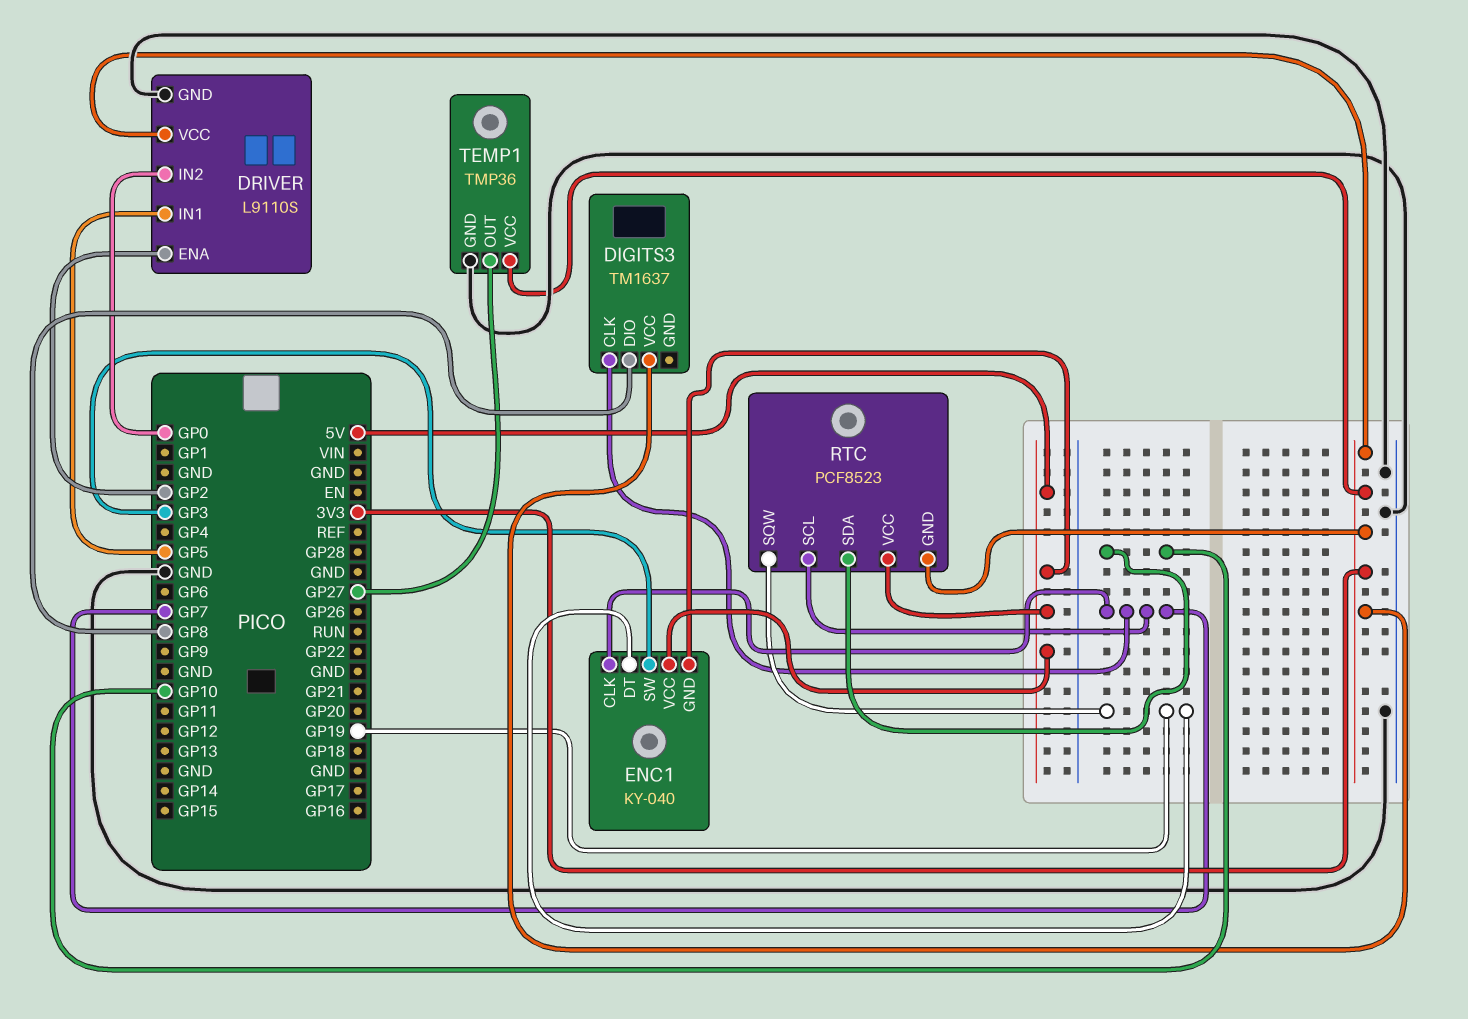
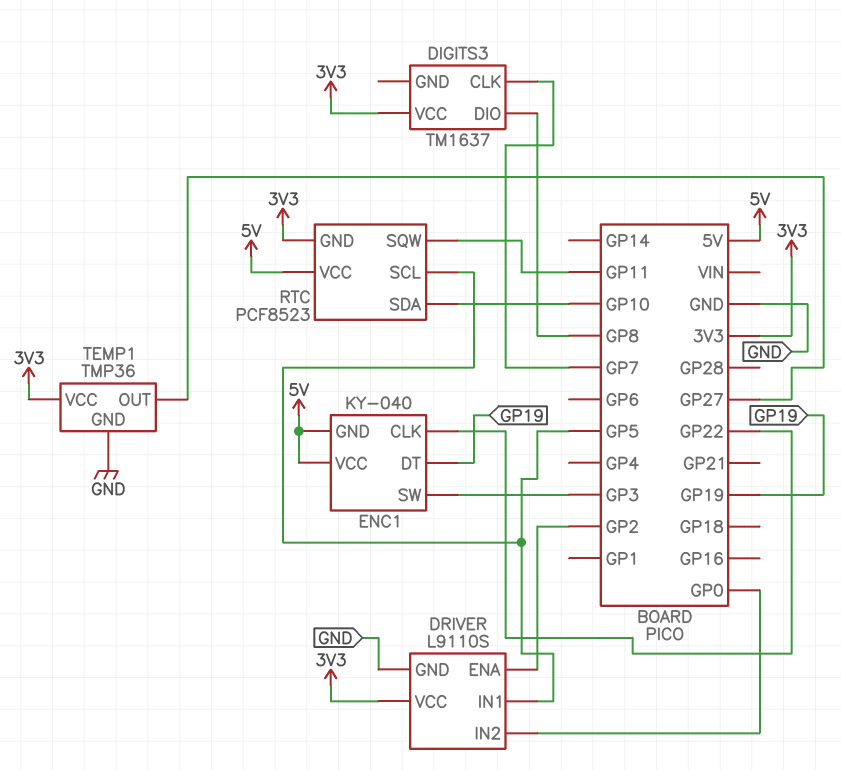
ENC1 pin CLK: GP7 -> GP22
RTC pin SCL: GP7 -> GP5
RTC pin SQW: GP19 -> GP11

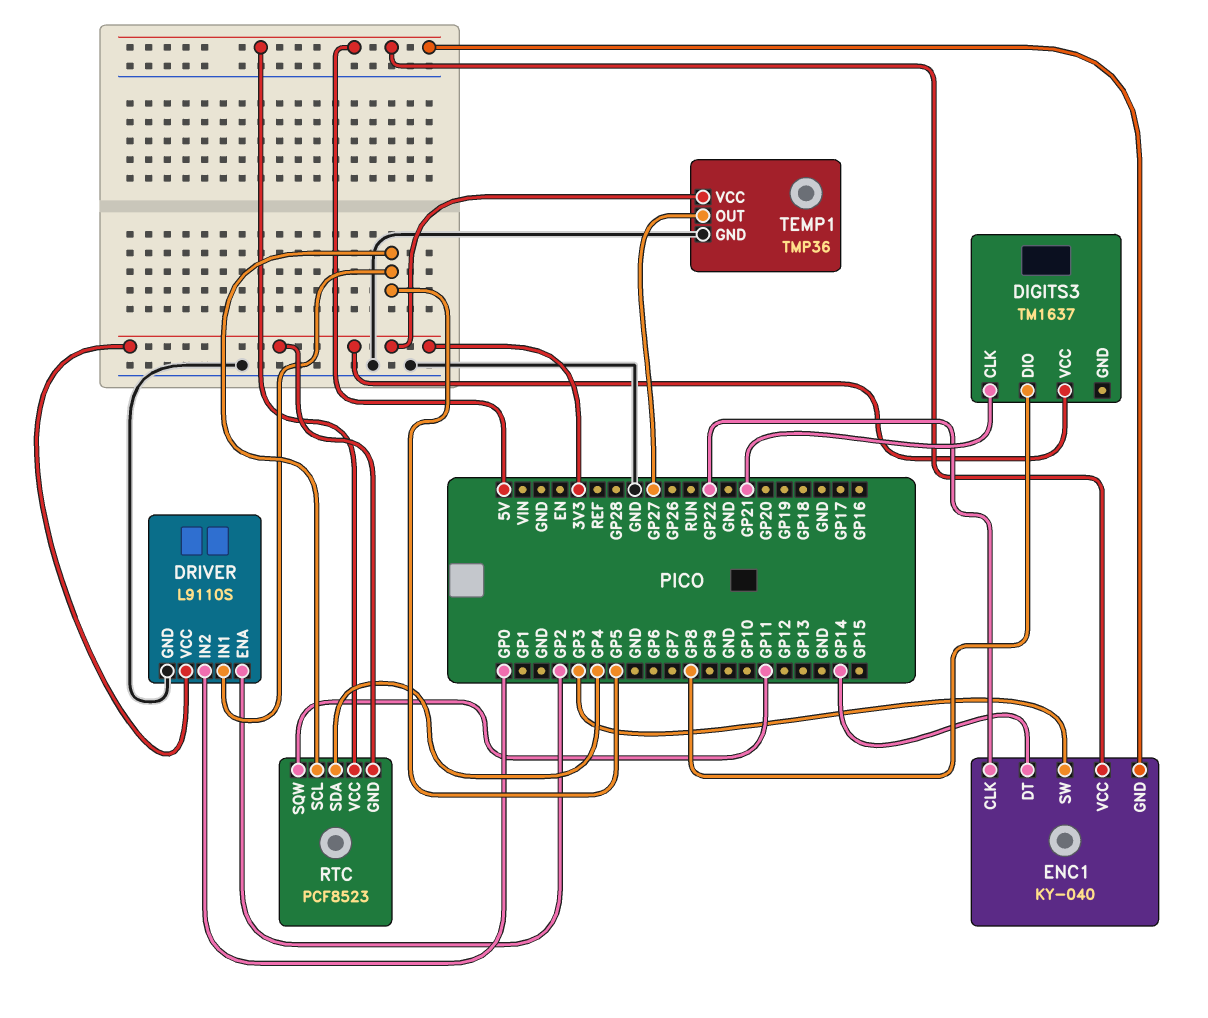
DIGITS3 pin CLK: GP7 -> GP21
ENC1 pin DT: GP19 -> GP14
RTC pin SDA: GP10 -> GP4

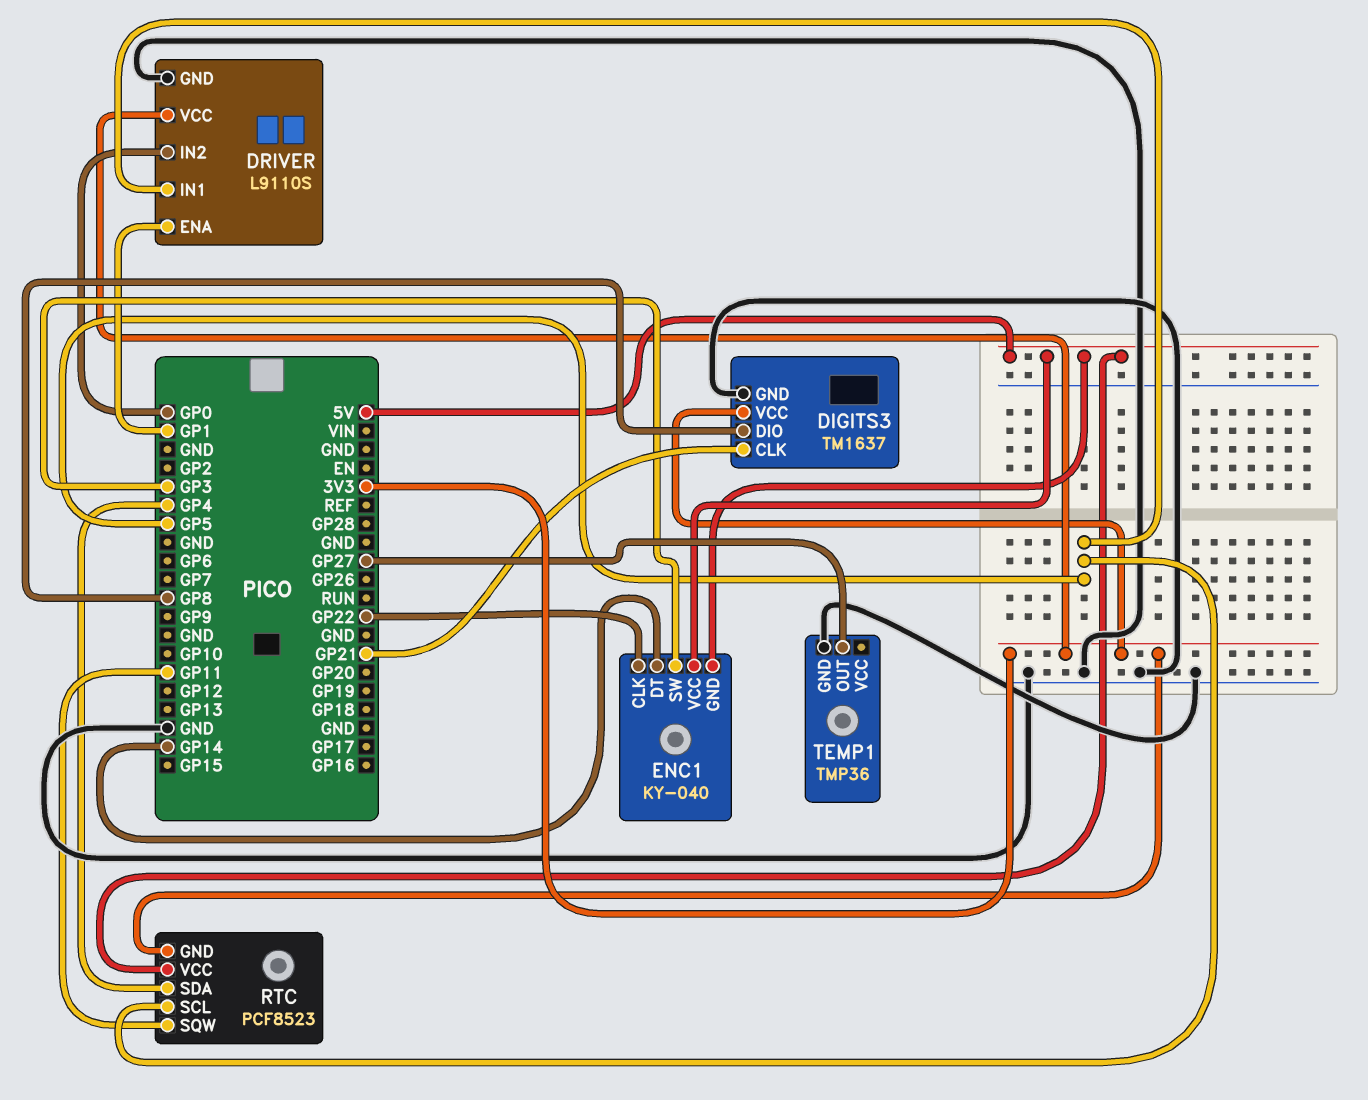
DIGITS3 pin GND: none -> GND
DRIVER pin ENA: GP2 -> GP1
TEMP1 pin VCC: 3V3 -> none

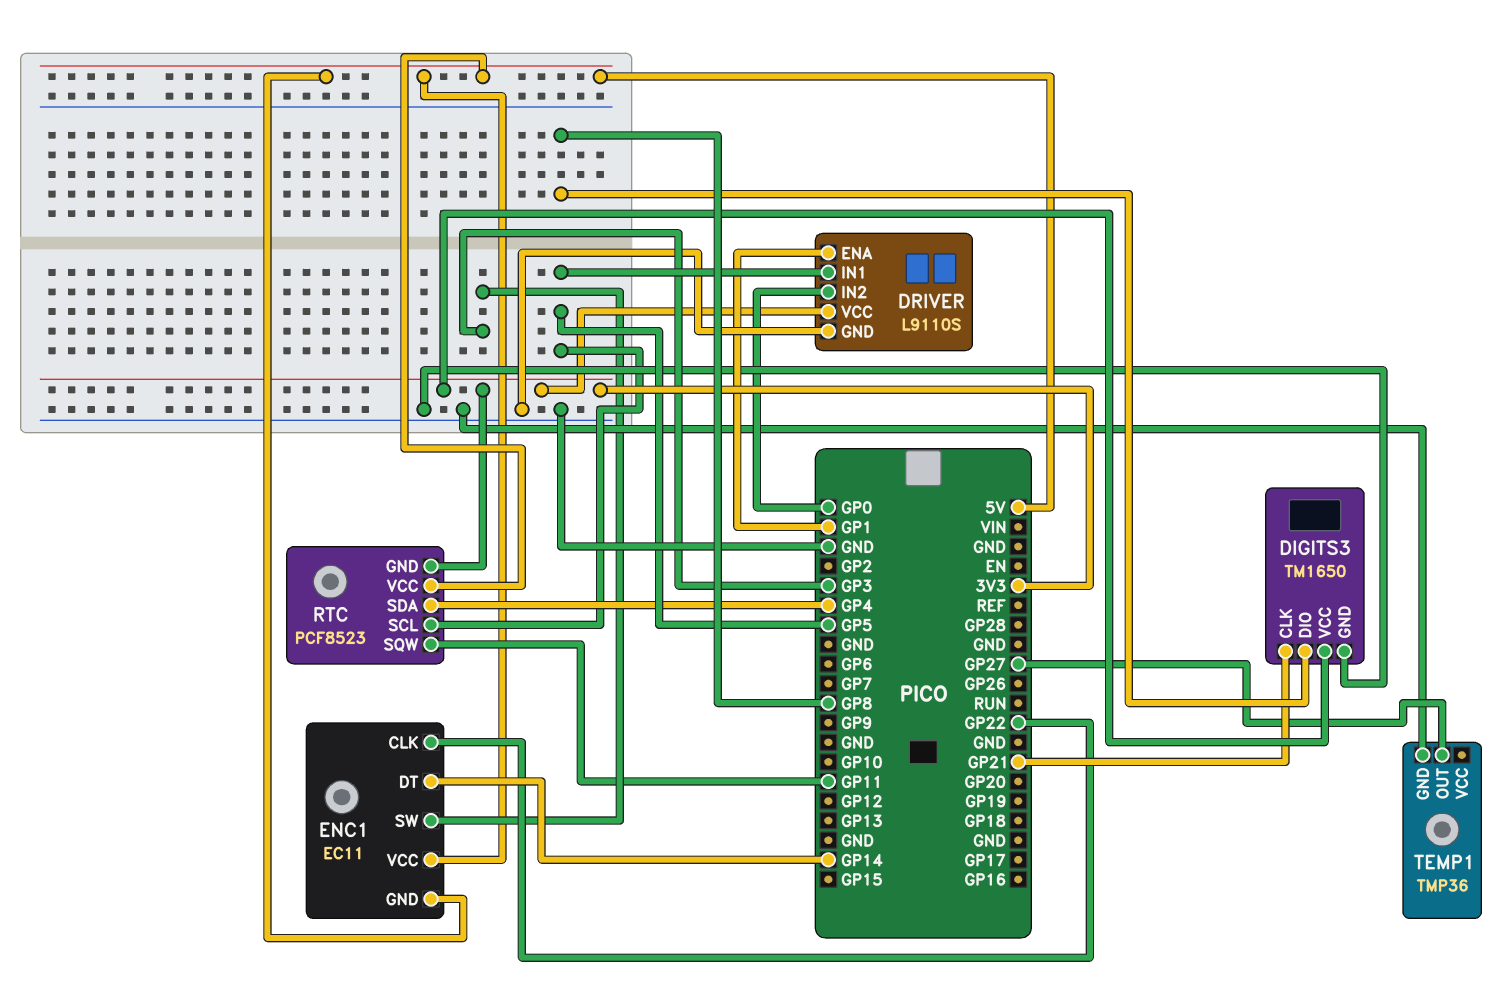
DIGITS3: TM1637 -> TM1650
ENC1: KY-040 -> EC11

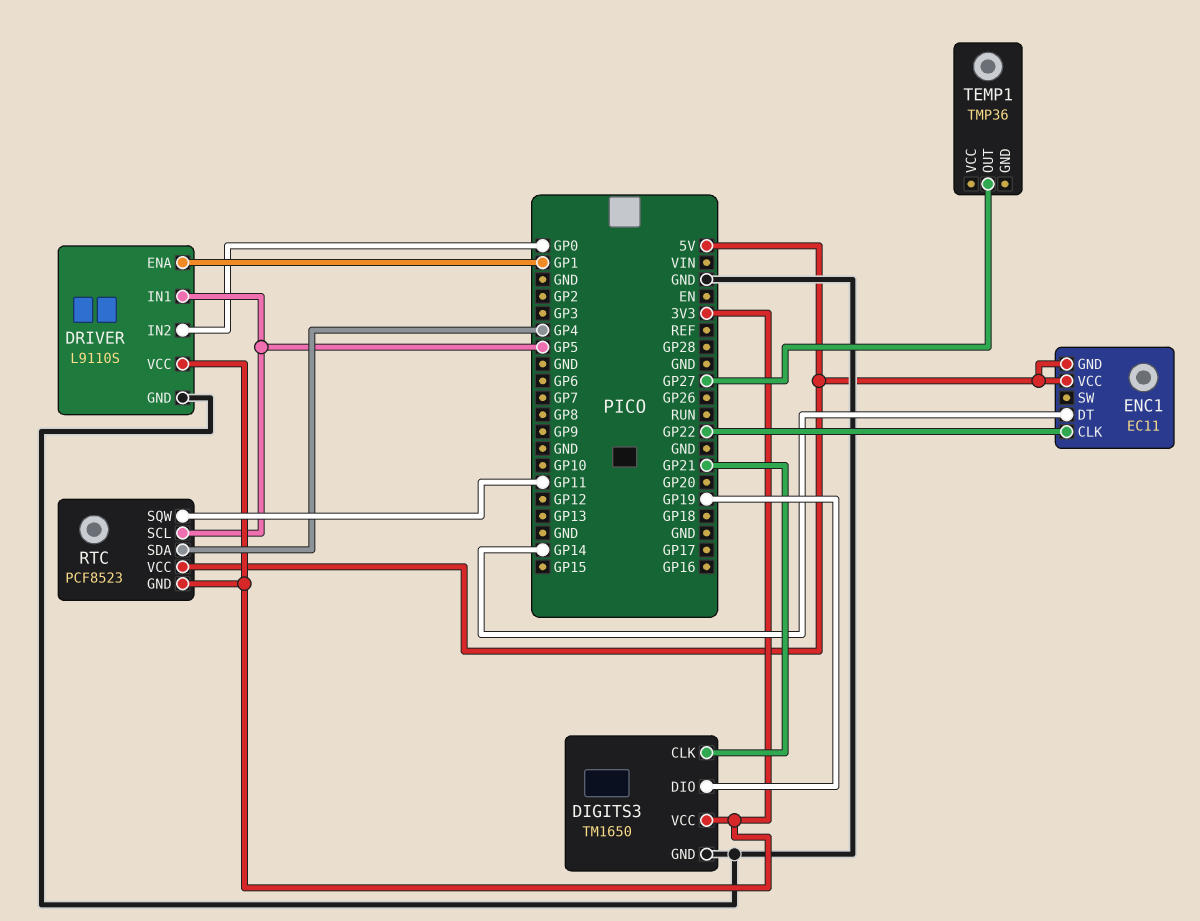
DIGITS3 pin DIO: GP8 -> GP19
ENC1 pin SW: GP3 -> none
TEMP1 pin GND: GND -> none

